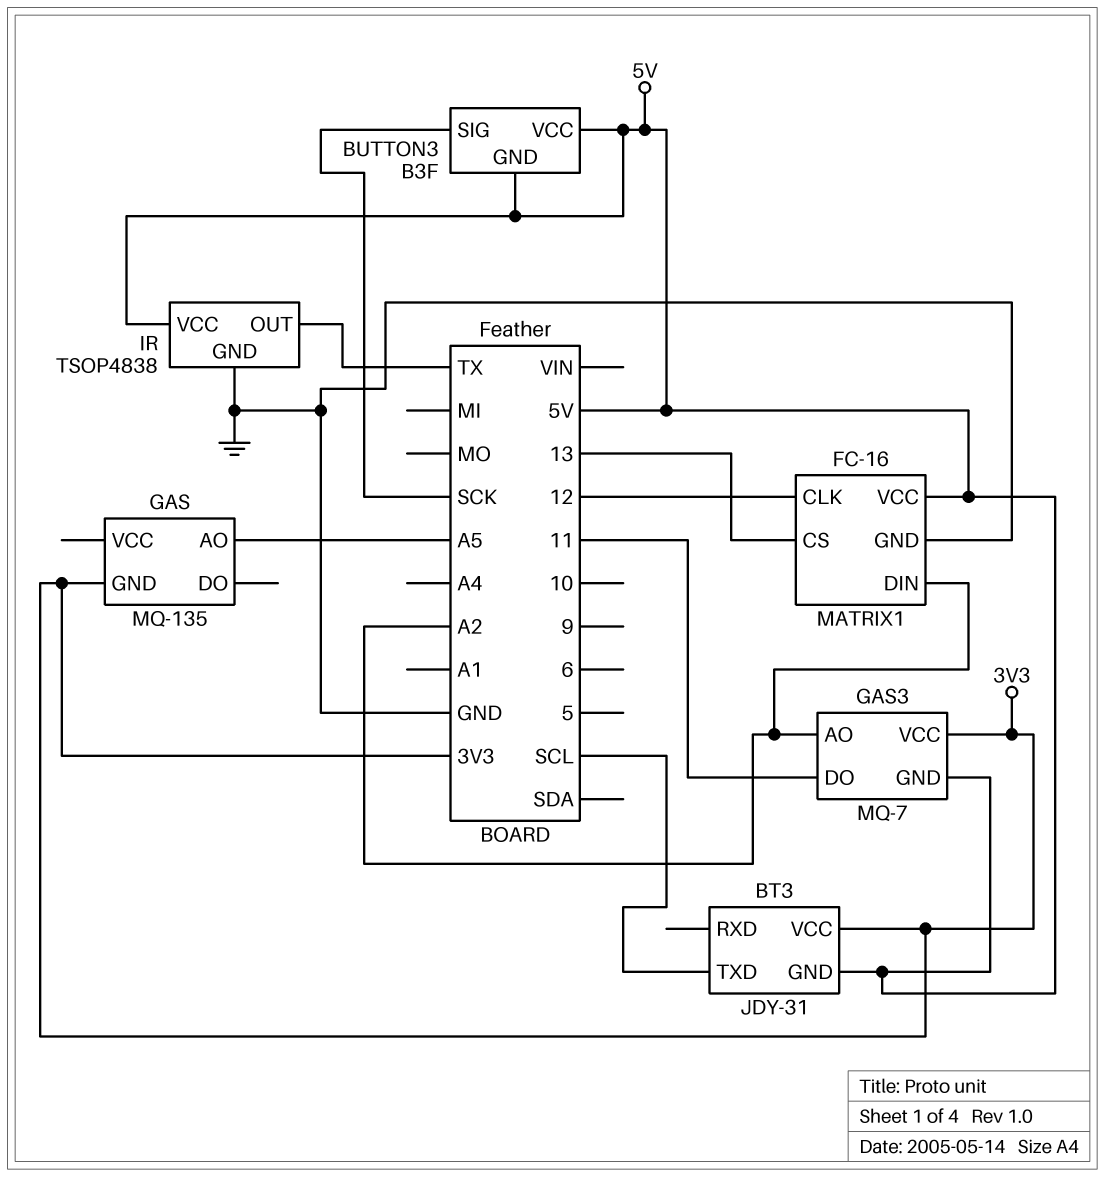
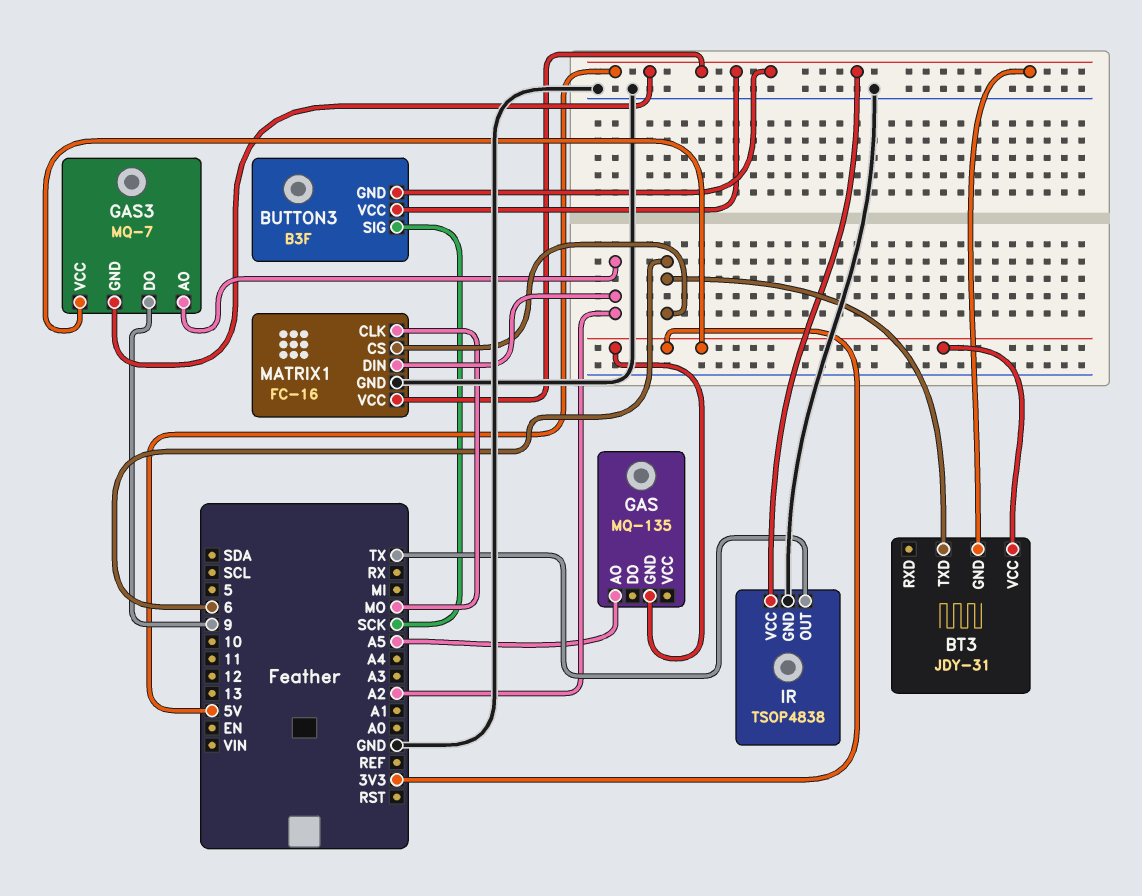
BT3 pin TXD: SCL -> 6
GAS3 pin DO: 11 -> 9
MATRIX1 pin CLK: 12 -> MO
MATRIX1 pin CS: 13 -> 6

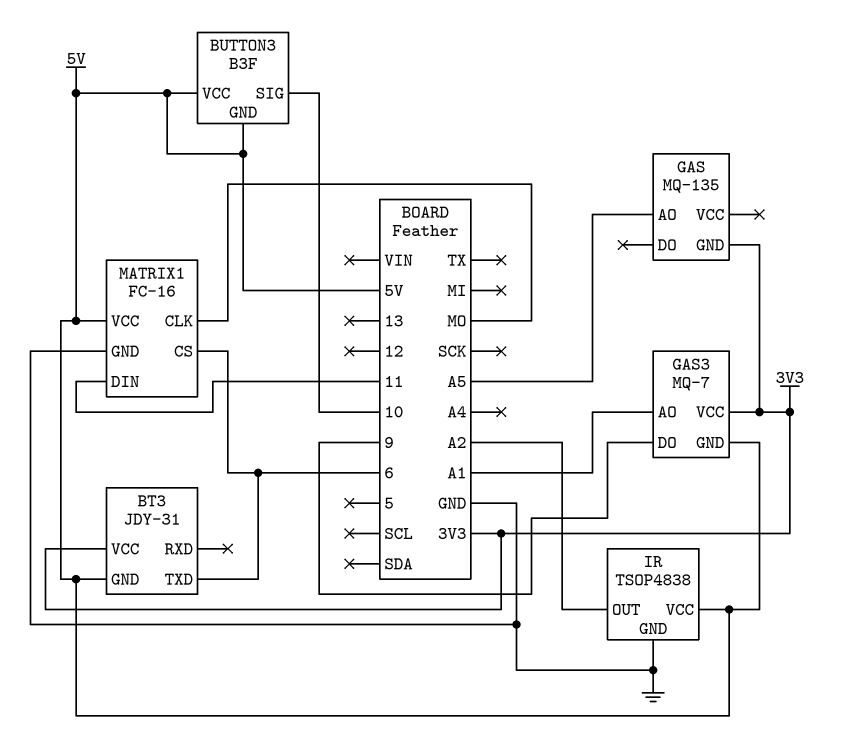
BUTTON3 pin SIG: SCK -> 10
GAS3 pin AO: A2 -> A1
IR pin OUT: TX -> A2
MATRIX1 pin DIN: A2 -> 11

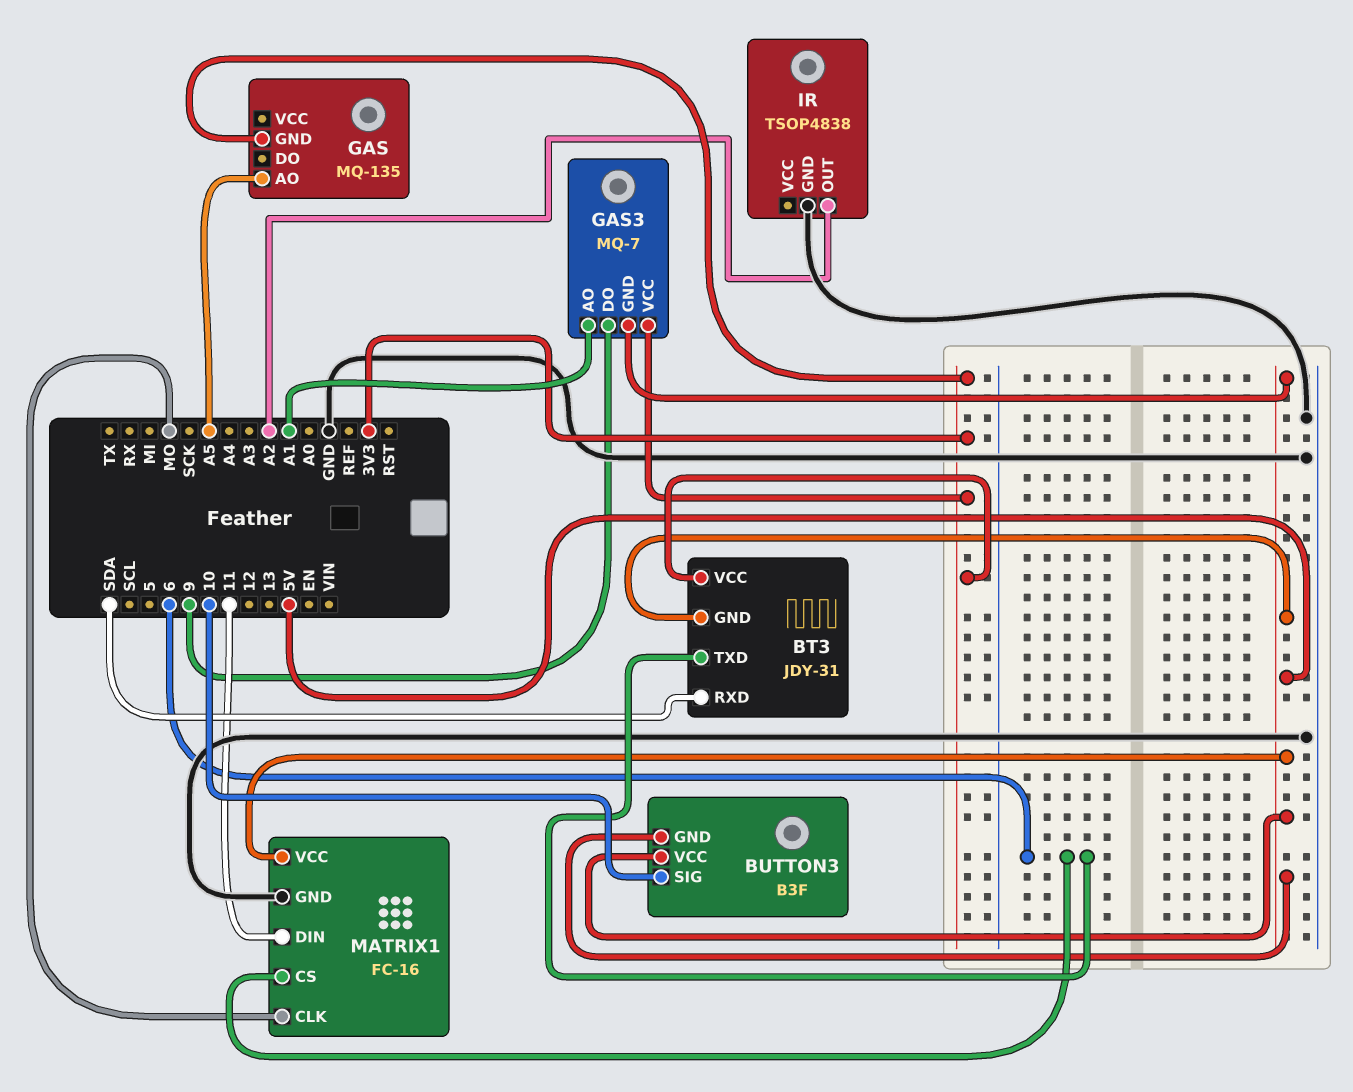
BT3 pin RXD: none -> SDA
IR pin VCC: 5V -> none

